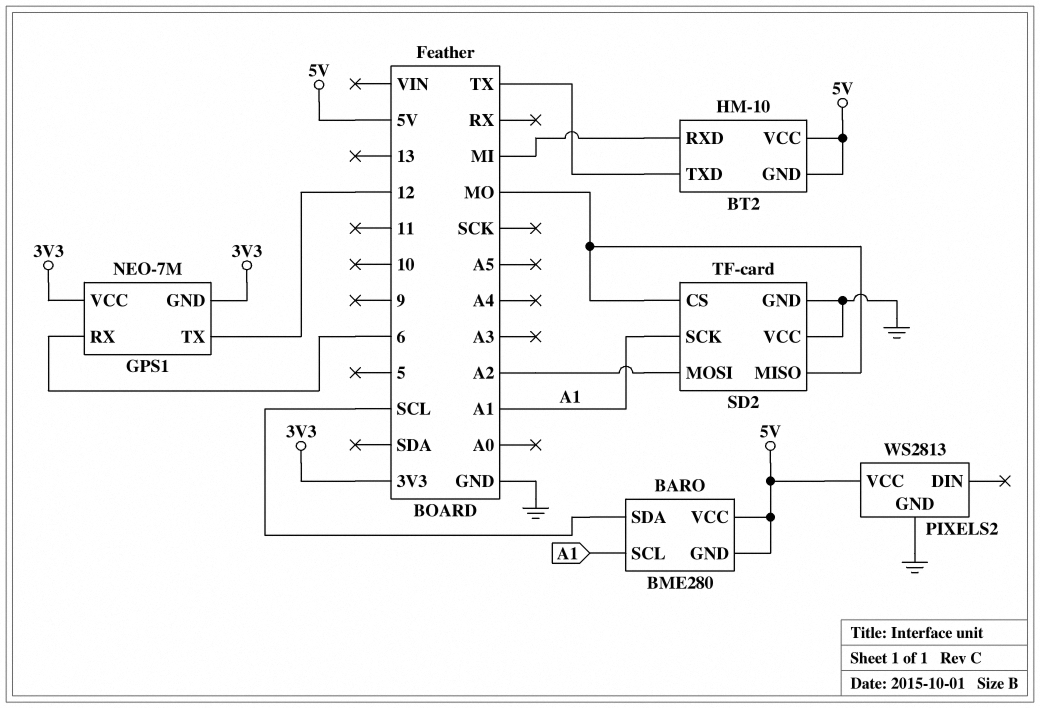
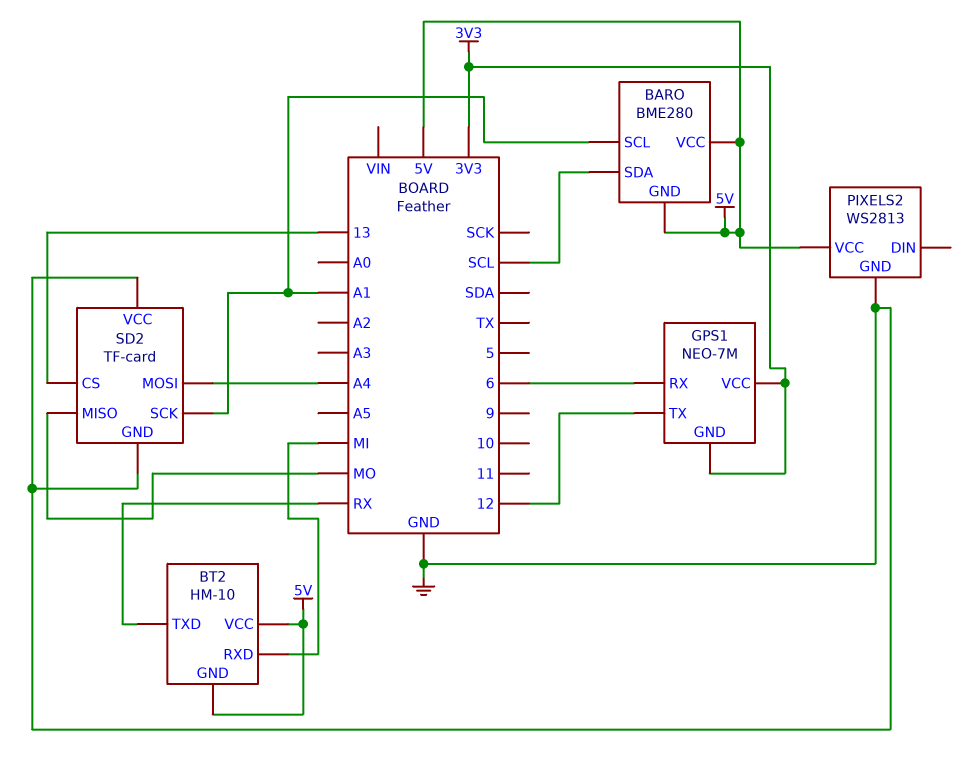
BT2 pin TXD: TX -> RX
SD2 pin CS: MO -> 13
SD2 pin MOSI: A2 -> A4

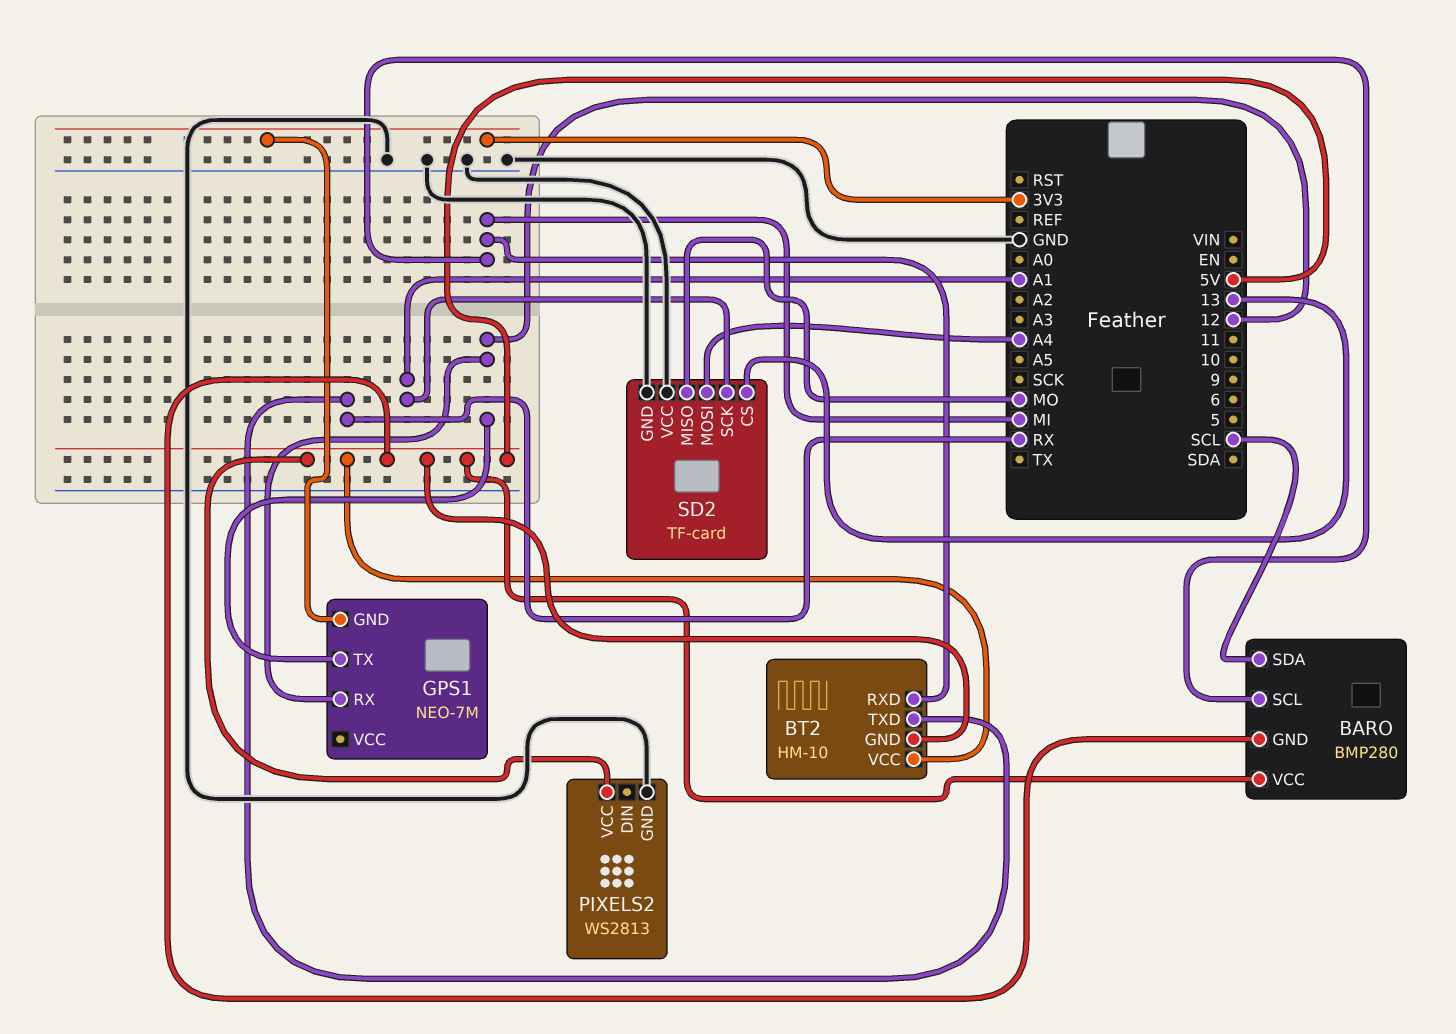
BARO: BME280 -> BMP280
BARO pin SCL: A1 -> MI
GPS1 pin RX: 6 -> 12
GPS1 pin VCC: 3V3 -> none

